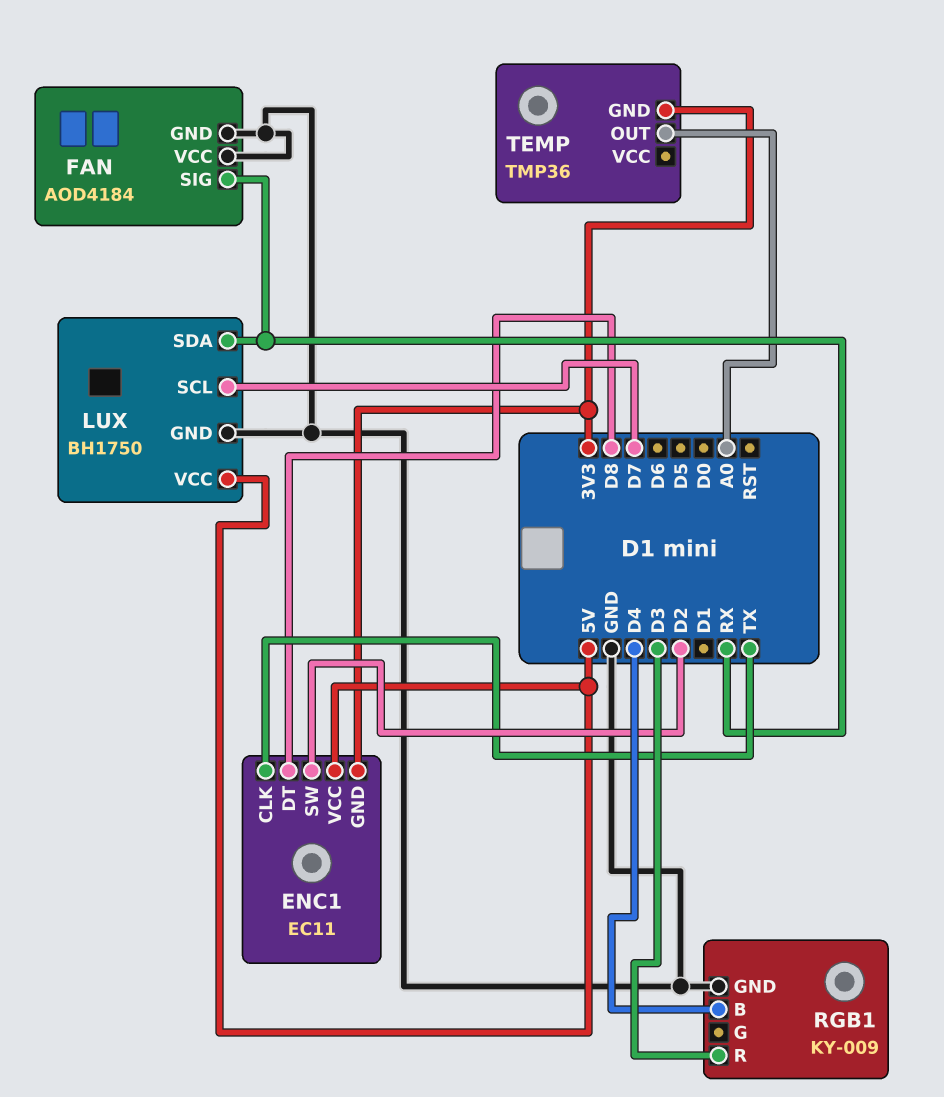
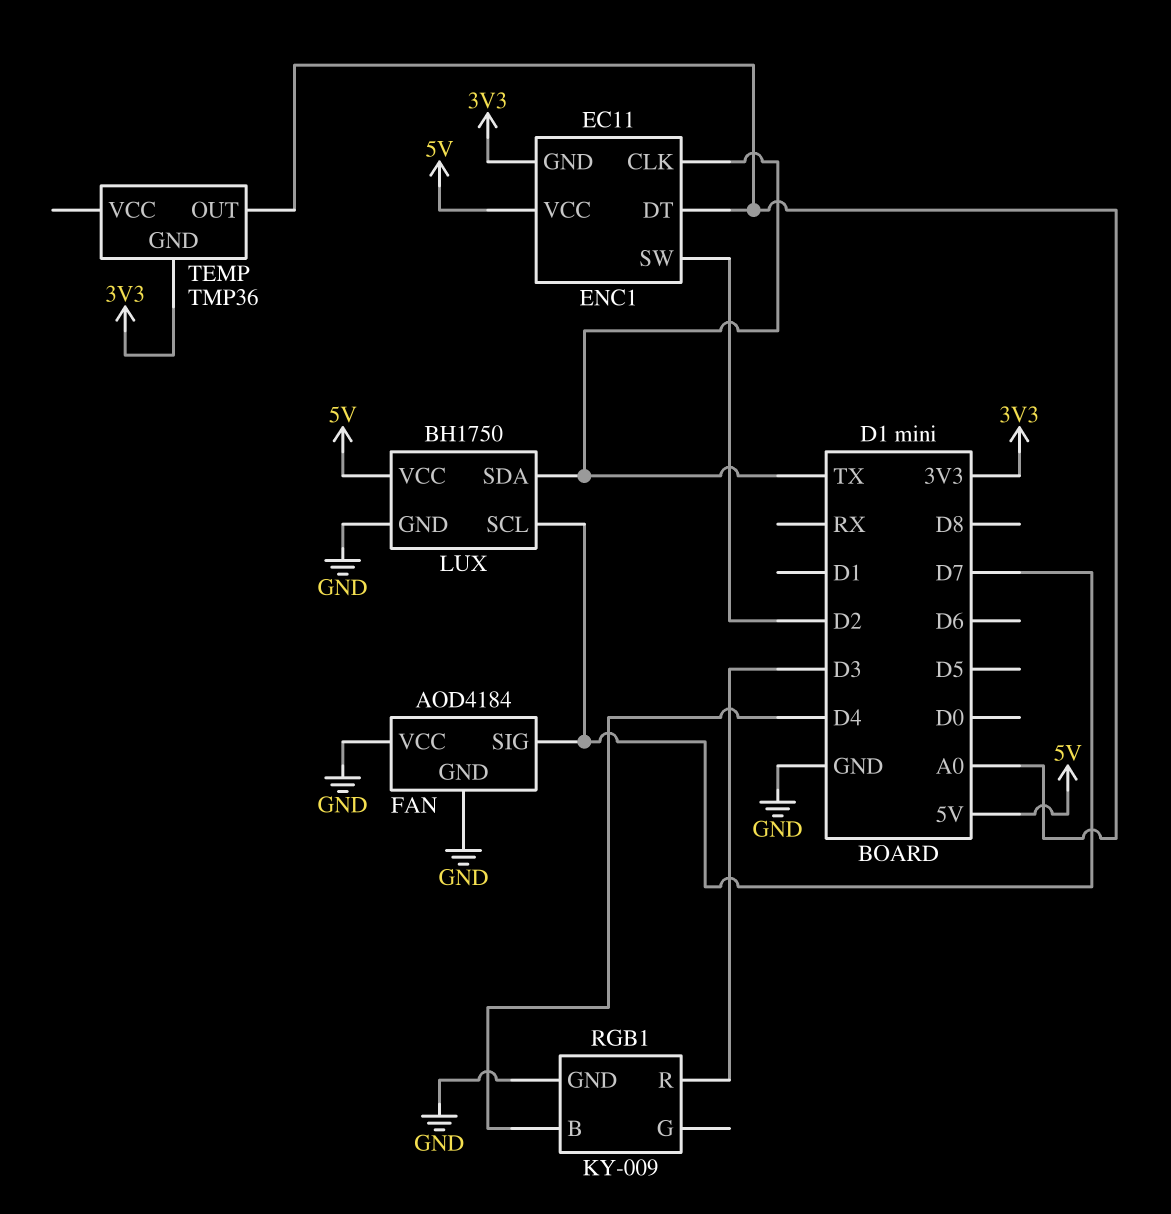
ENC1 pin DT: D8 -> A0
FAN pin SIG: RX -> D7
LUX pin SDA: RX -> TX

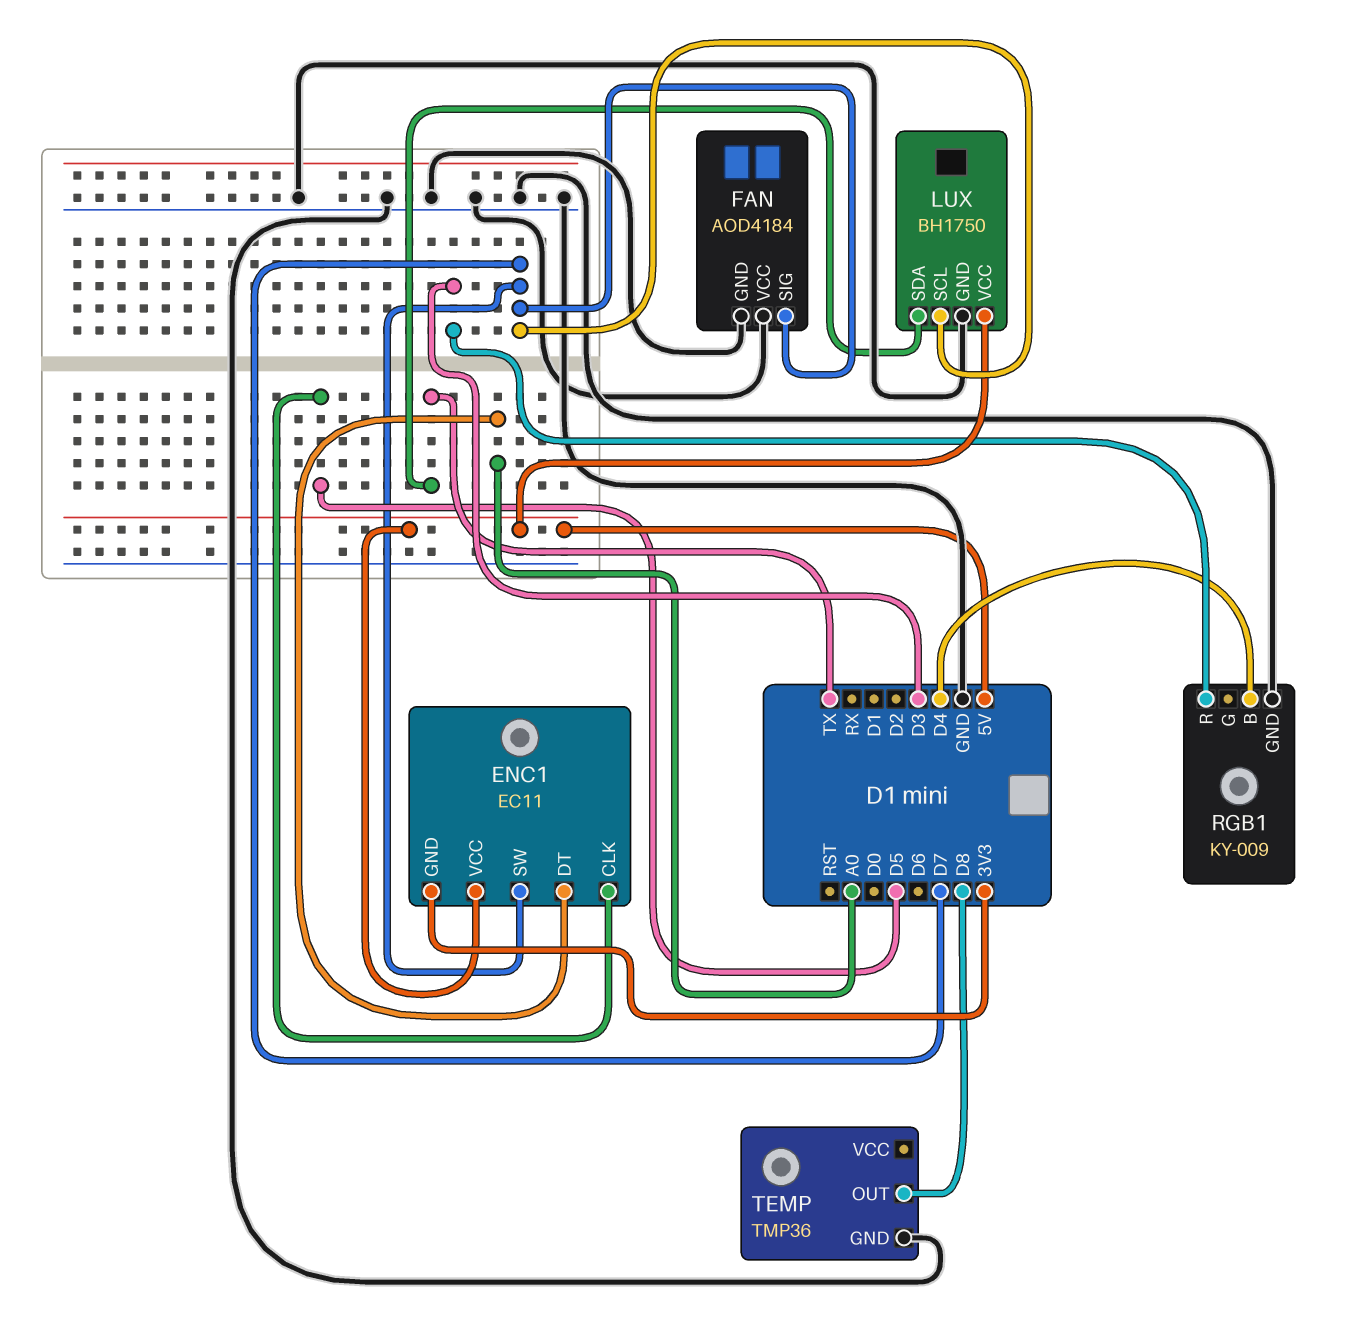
ENC1 pin CLK: TX -> D5
ENC1 pin SW: D2 -> D7
TEMP pin GND: 3V3 -> GND
TEMP pin OUT: A0 -> D8

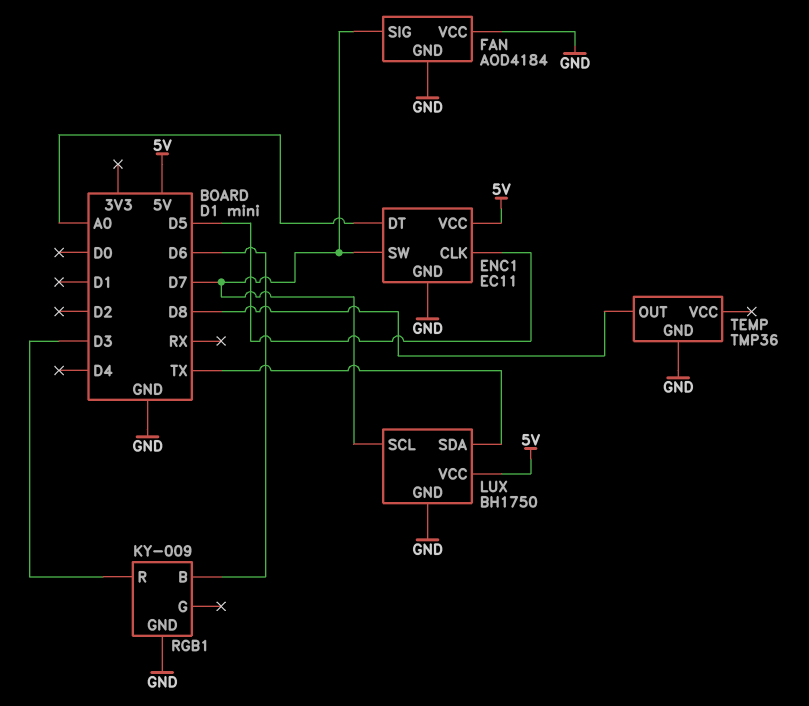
ENC1 pin GND: 3V3 -> GND
RGB1 pin B: D4 -> D6

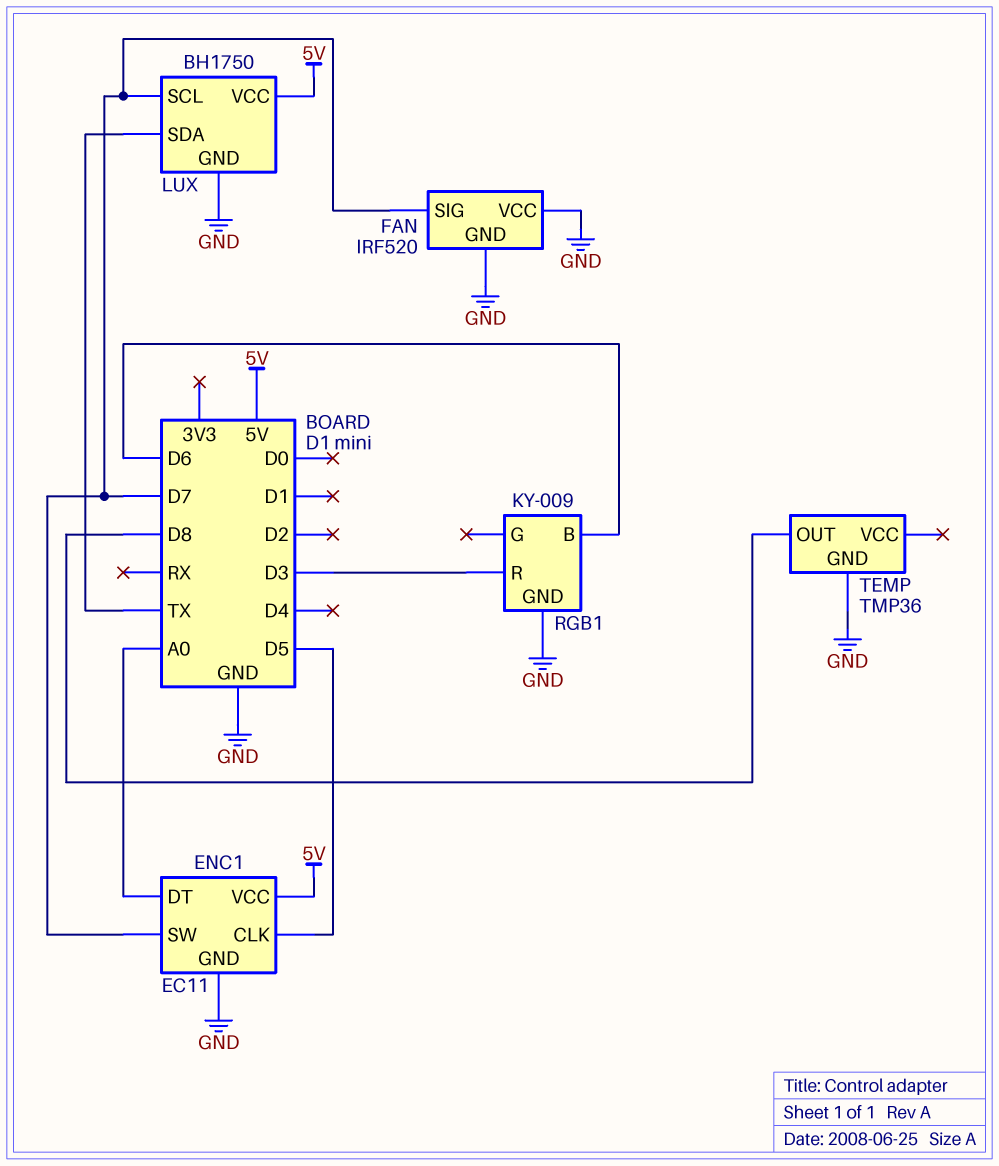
FAN: AOD4184 -> IRF520

